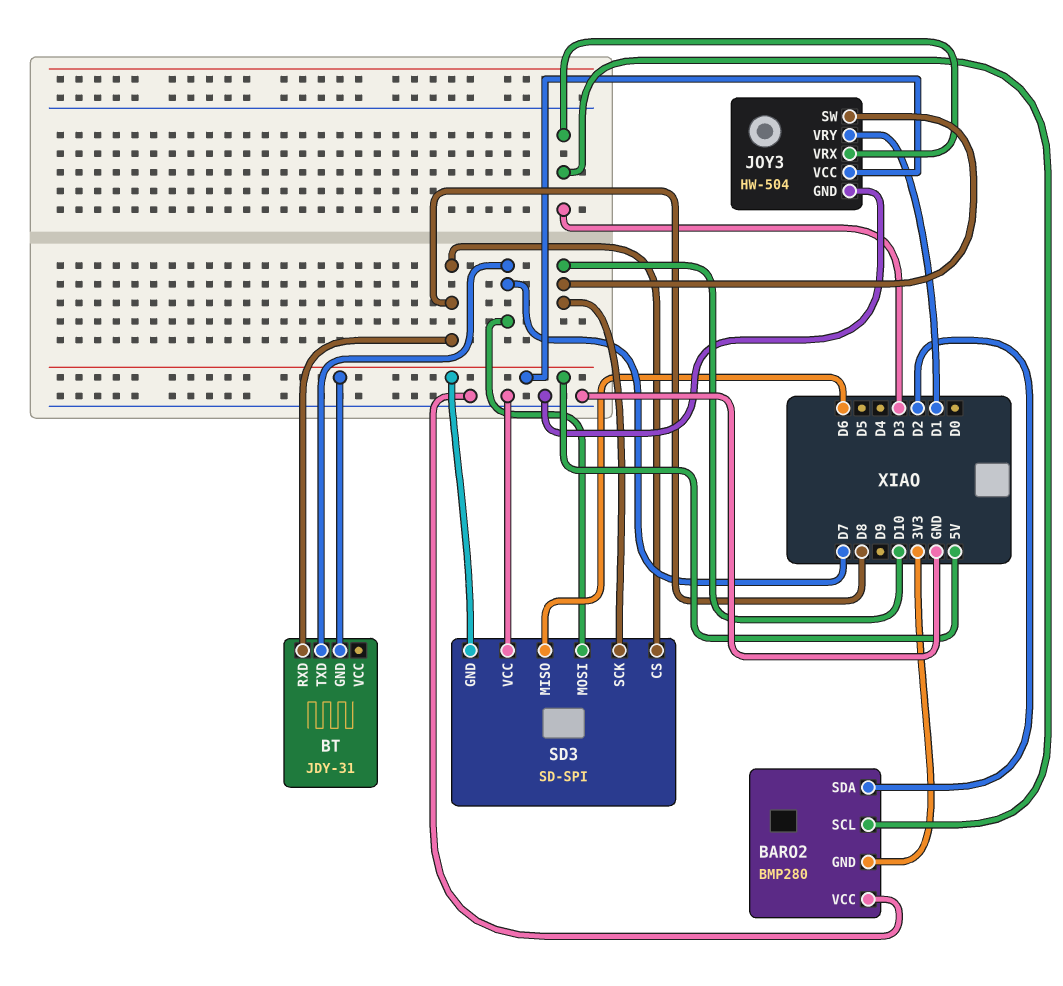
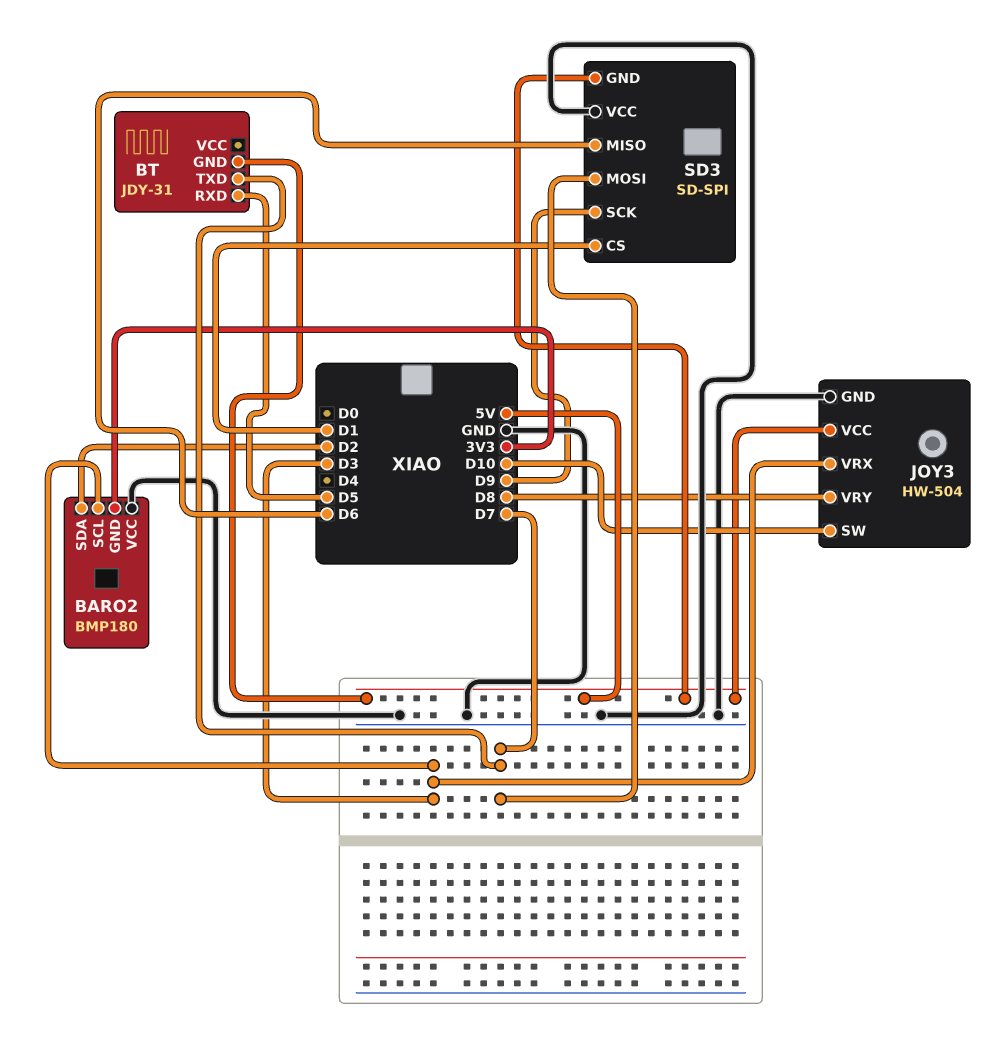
BARO2: BMP280 -> BMP180
BT pin RXD: D8 -> D5
JOY3 pin VRY: D1 -> D8
SD3 pin CS: D8 -> D1
SD3 pin SCK: D10 -> D9

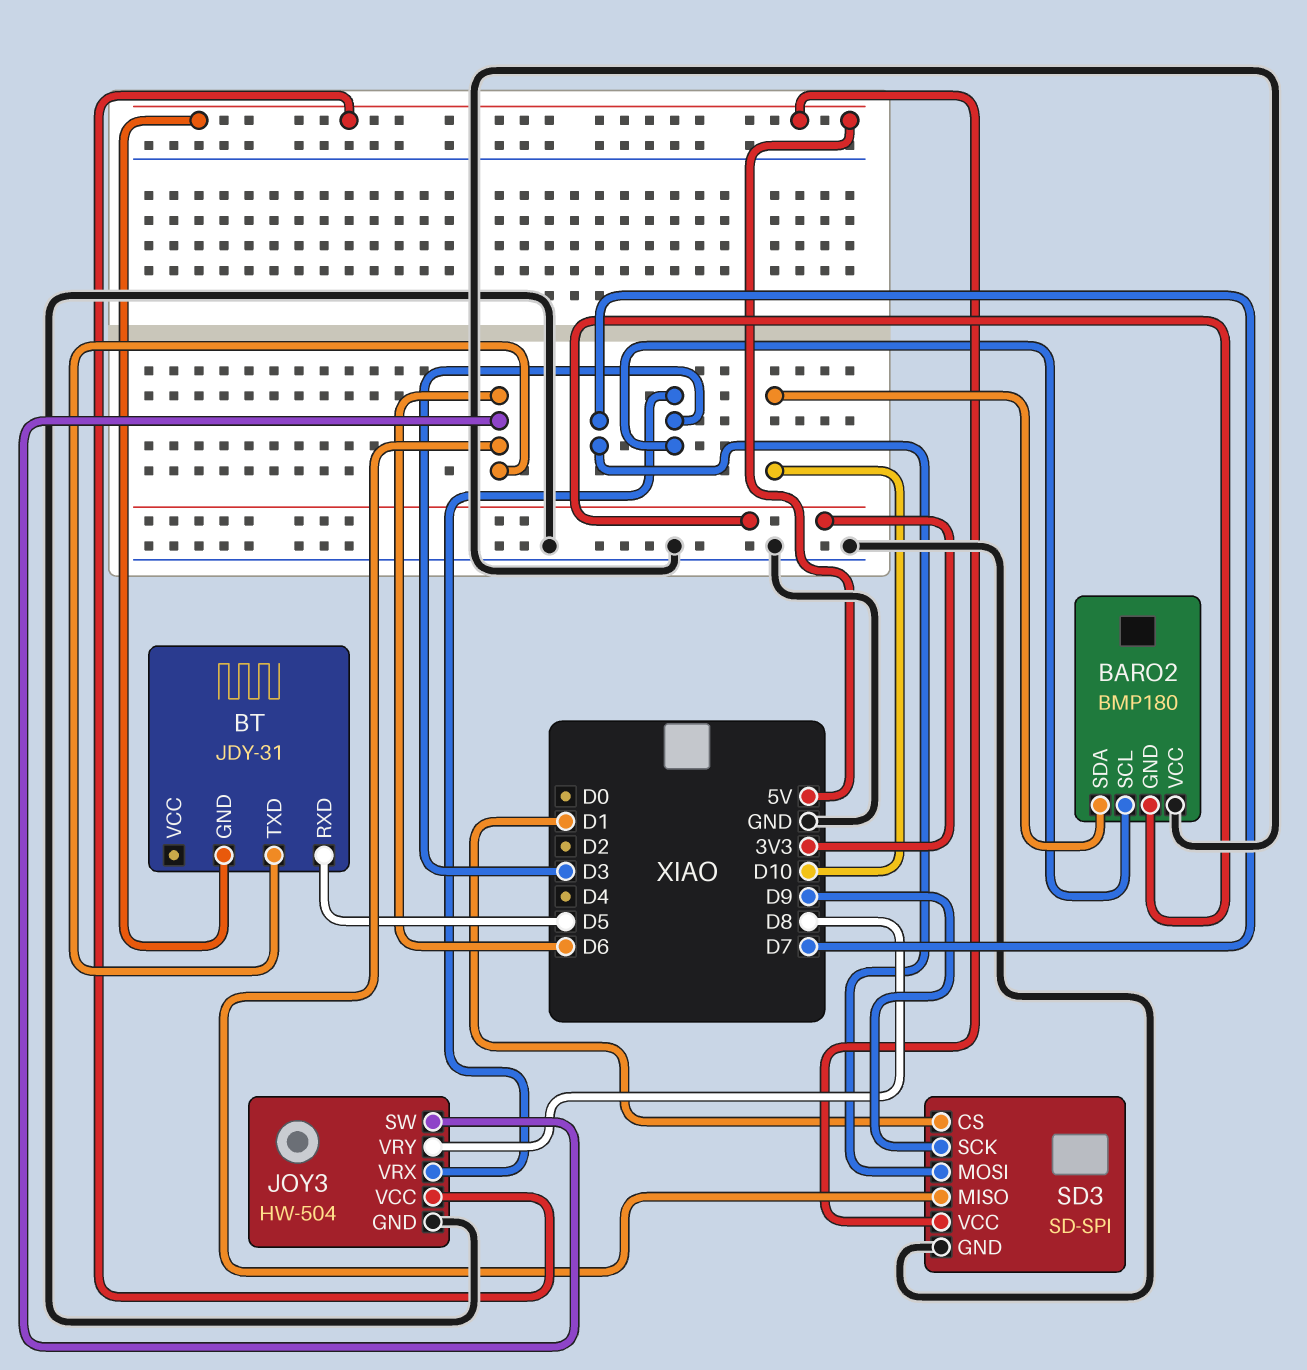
BARO2 pin SDA: D2 -> D10
BT pin TXD: D7 -> D6
JOY3 pin SW: D10 -> D6
SD3 pin GND: 5V -> GND
SD3 pin VCC: GND -> 5V

